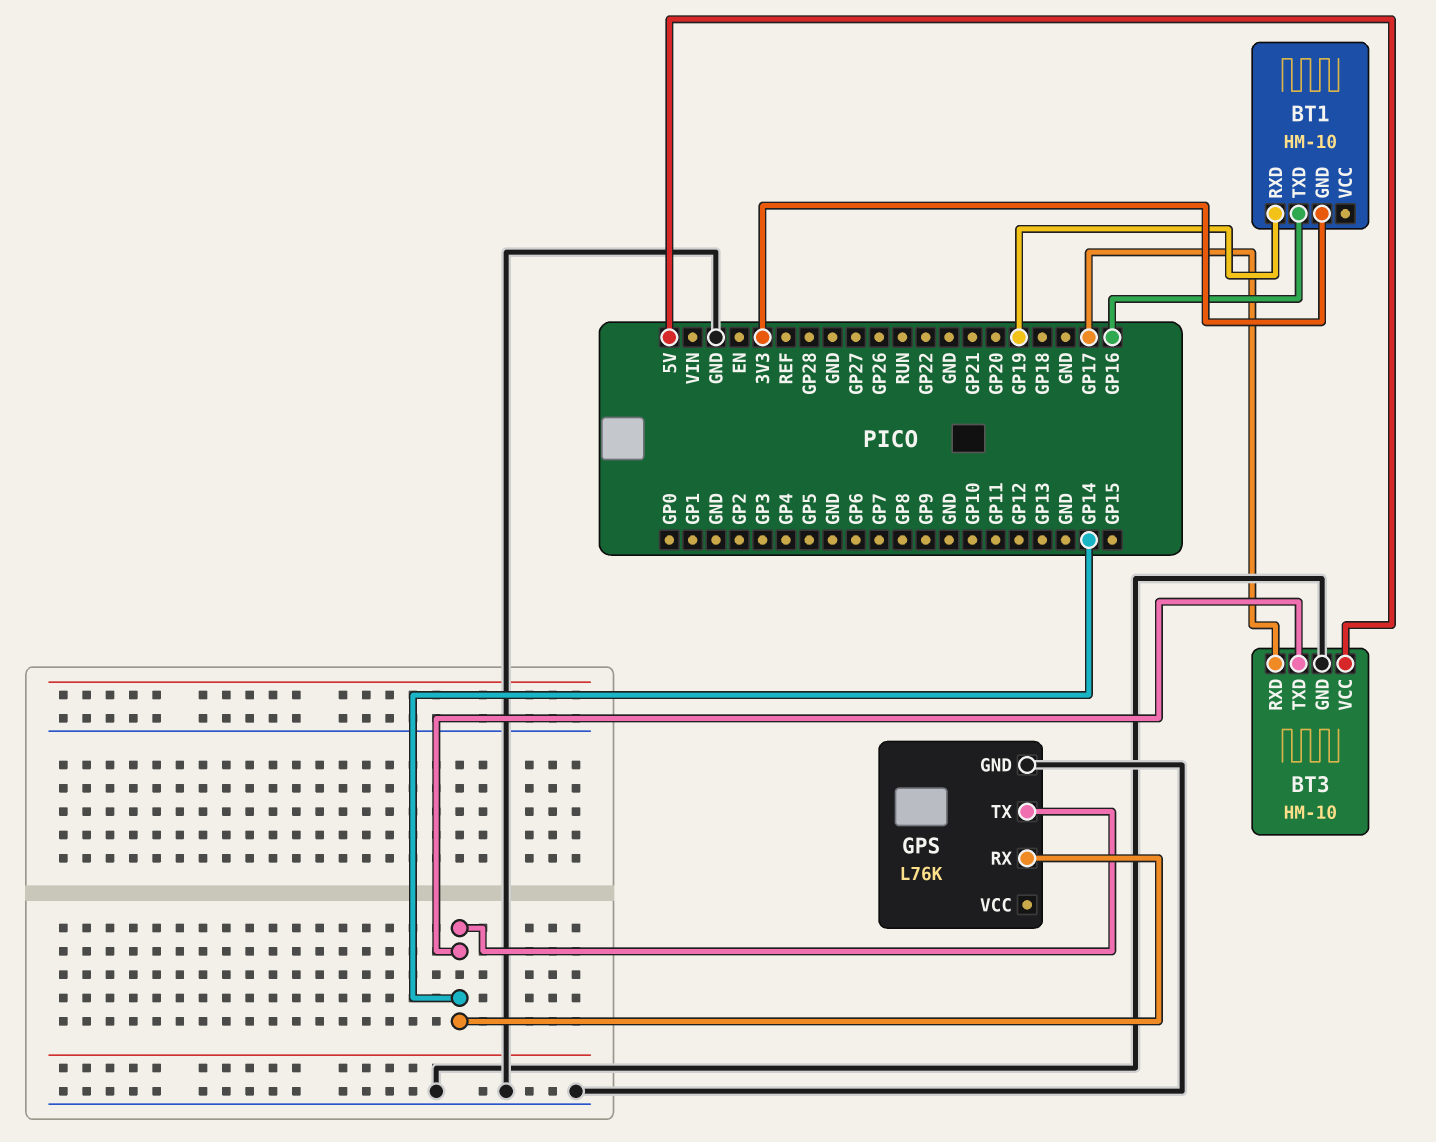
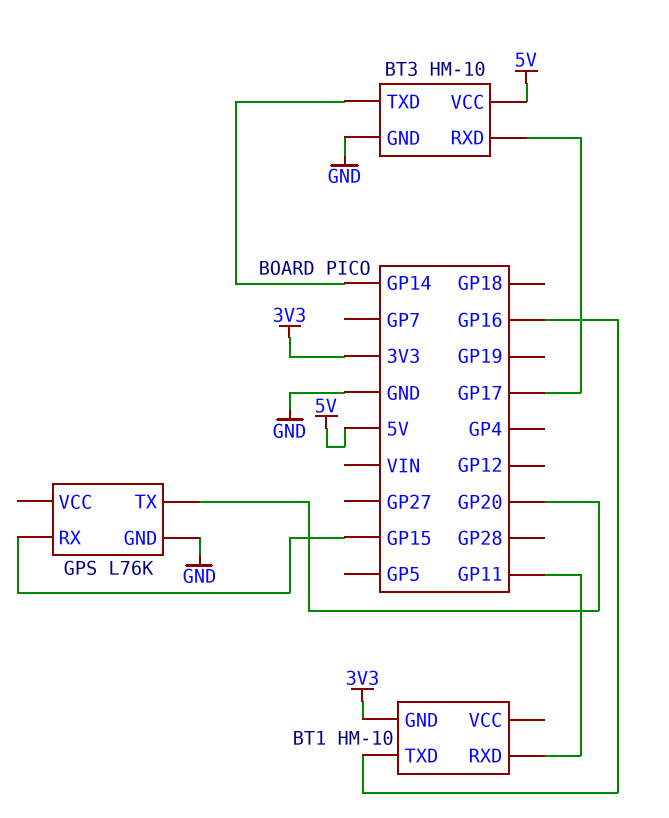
BT1 pin RXD: GP19 -> GP11
GPS pin RX: GP14 -> GP15
GPS pin TX: GP14 -> GP20

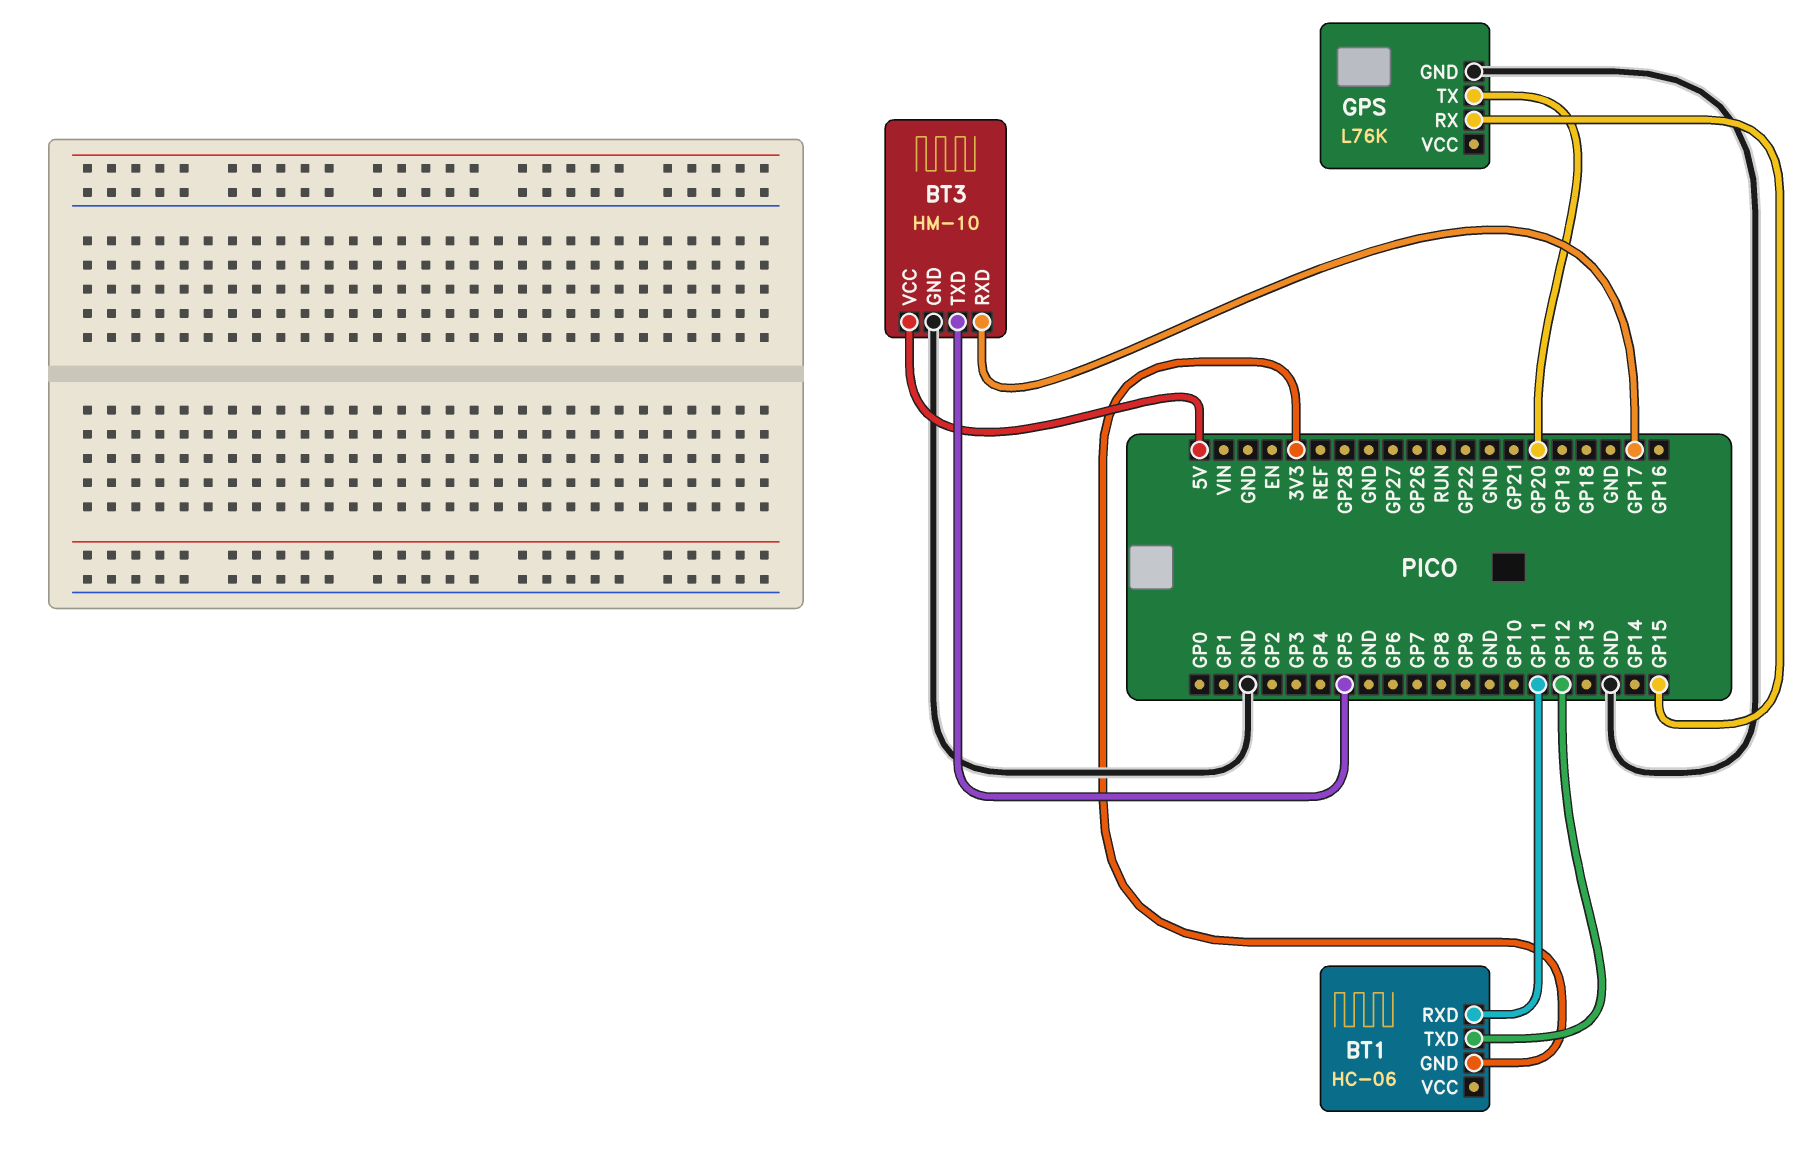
BT1: HM-10 -> HC-06
BT1 pin TXD: GP16 -> GP12
BT3 pin TXD: GP14 -> GP5

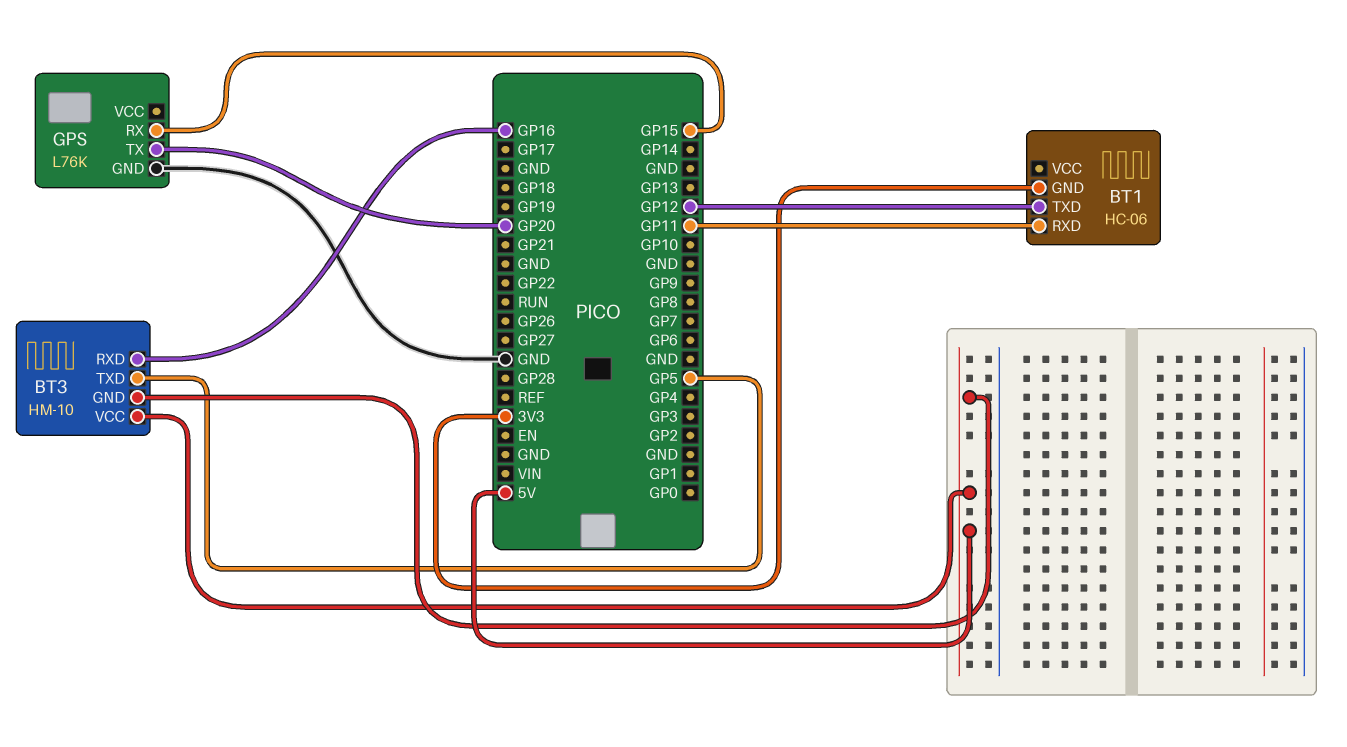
BT3 pin GND: GND -> 5V
BT3 pin RXD: GP17 -> GP16

